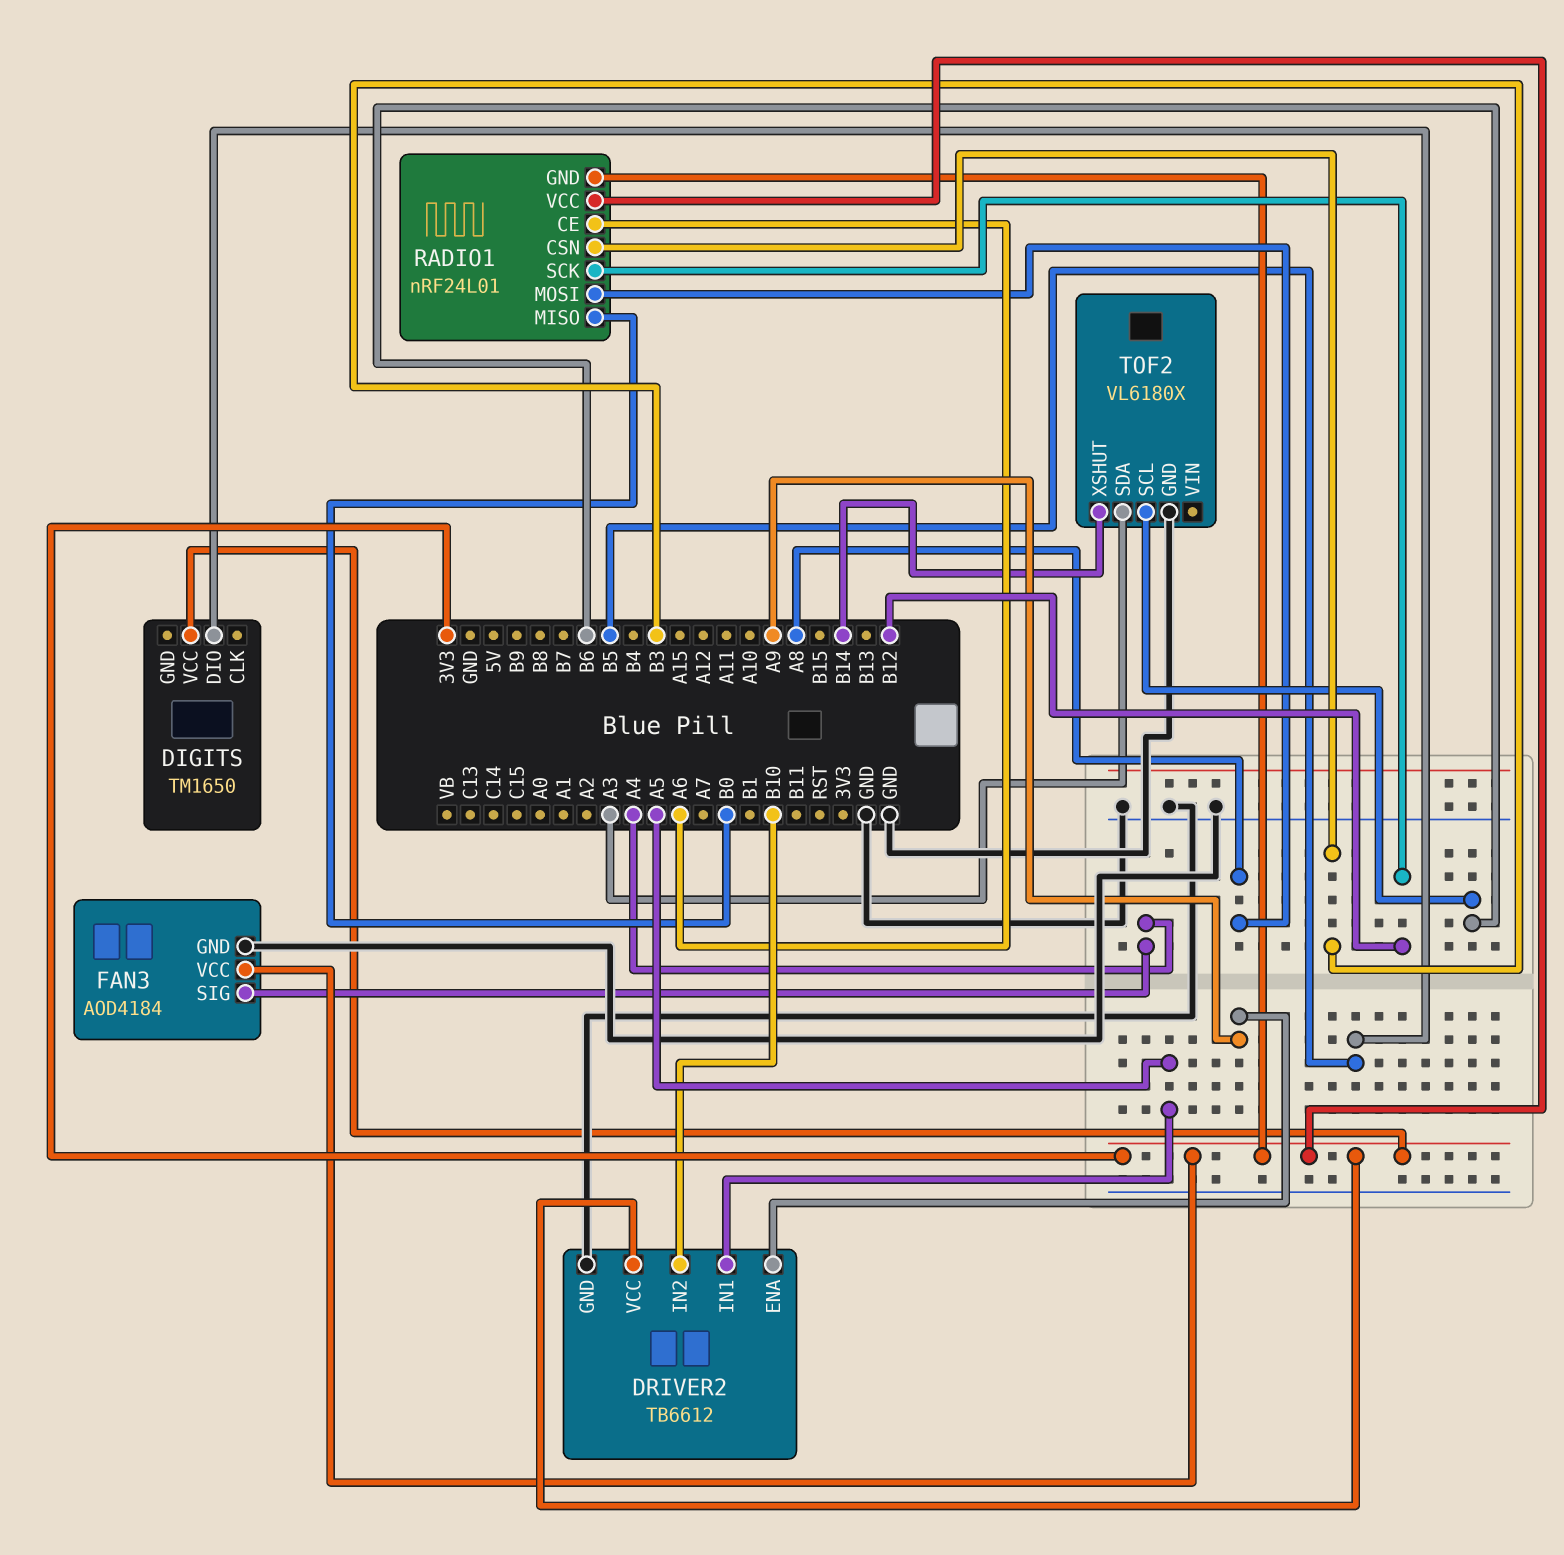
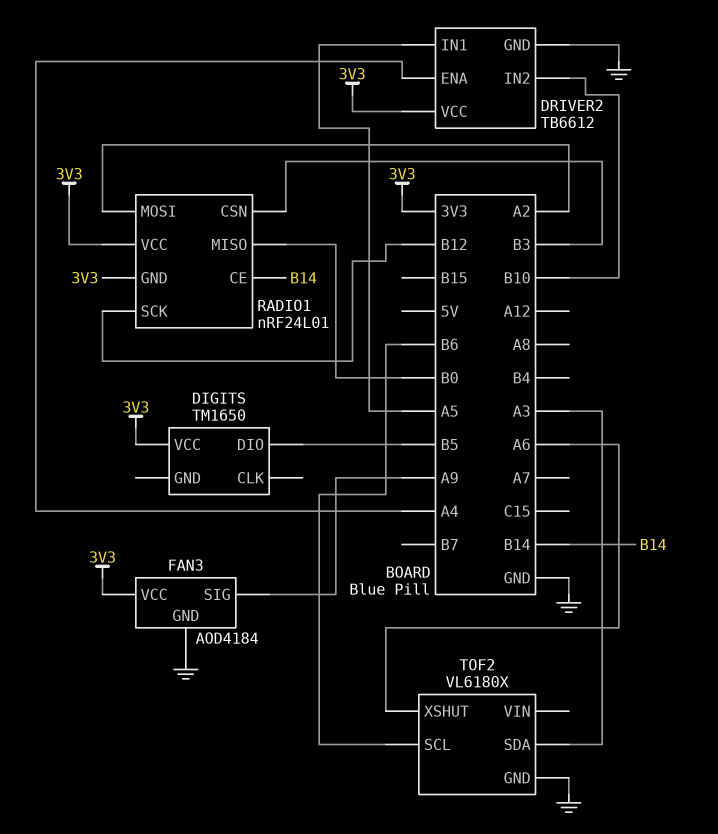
DRIVER2 pin ENA: A9 -> A4
FAN3 pin SIG: A4 -> A9
RADIO1 pin CE: A6 -> B14
RADIO1 pin MOSI: A8 -> A2
TOF2 pin XSHUT: B14 -> A6

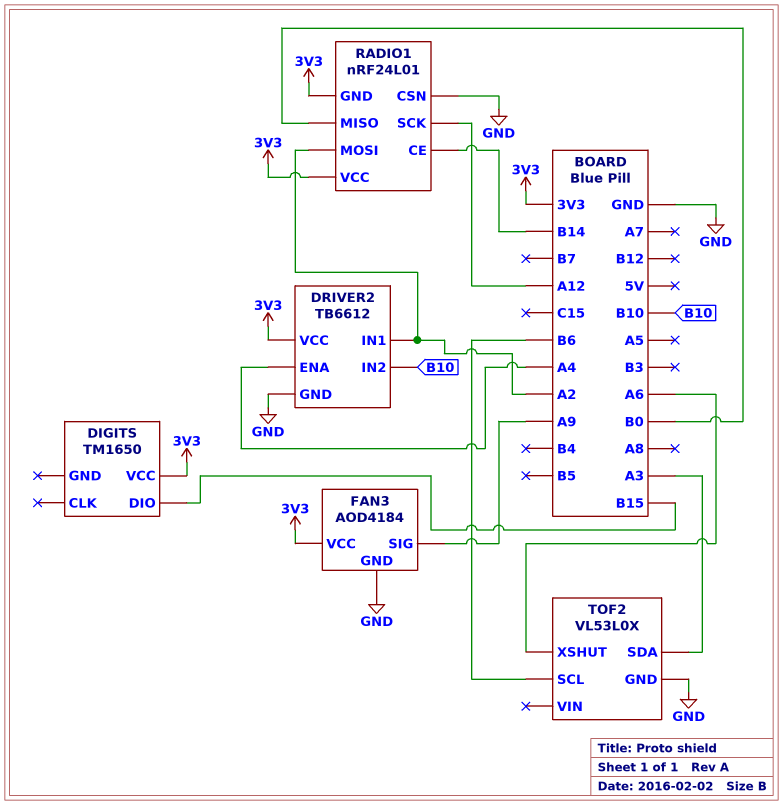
DIGITS pin DIO: B5 -> B15
DRIVER2 pin IN1: A5 -> A2
RADIO1 pin CSN: B3 -> GND
RADIO1 pin SCK: B12 -> A12
TOF2: VL6180X -> VL53L0X

